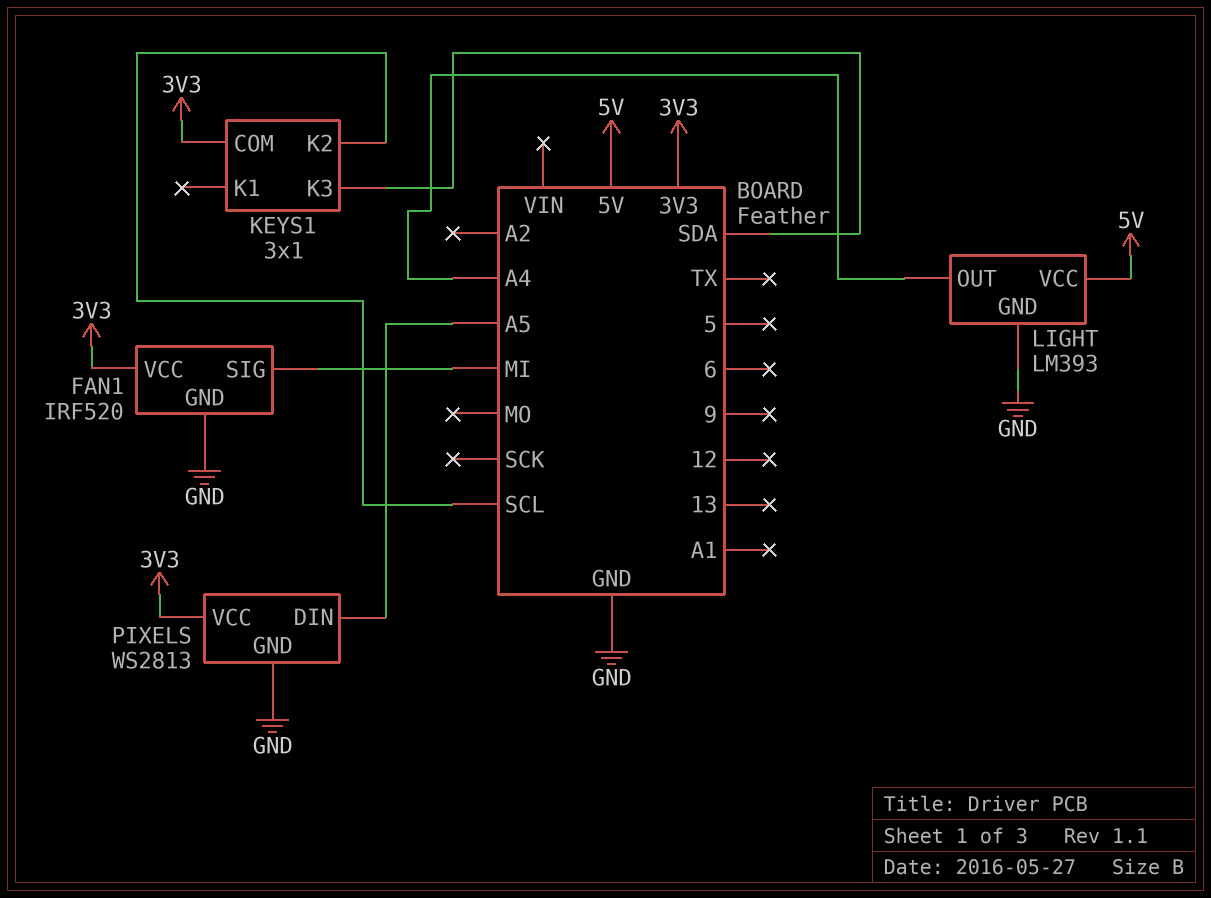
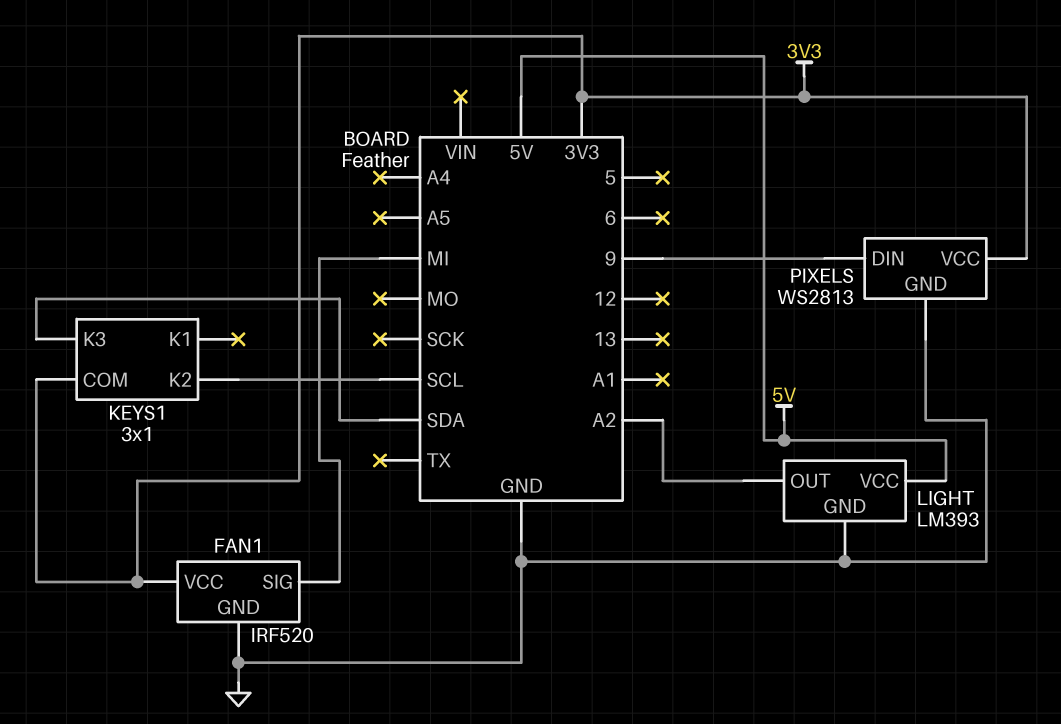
LIGHT pin OUT: A4 -> A2
PIXELS pin DIN: A5 -> 9

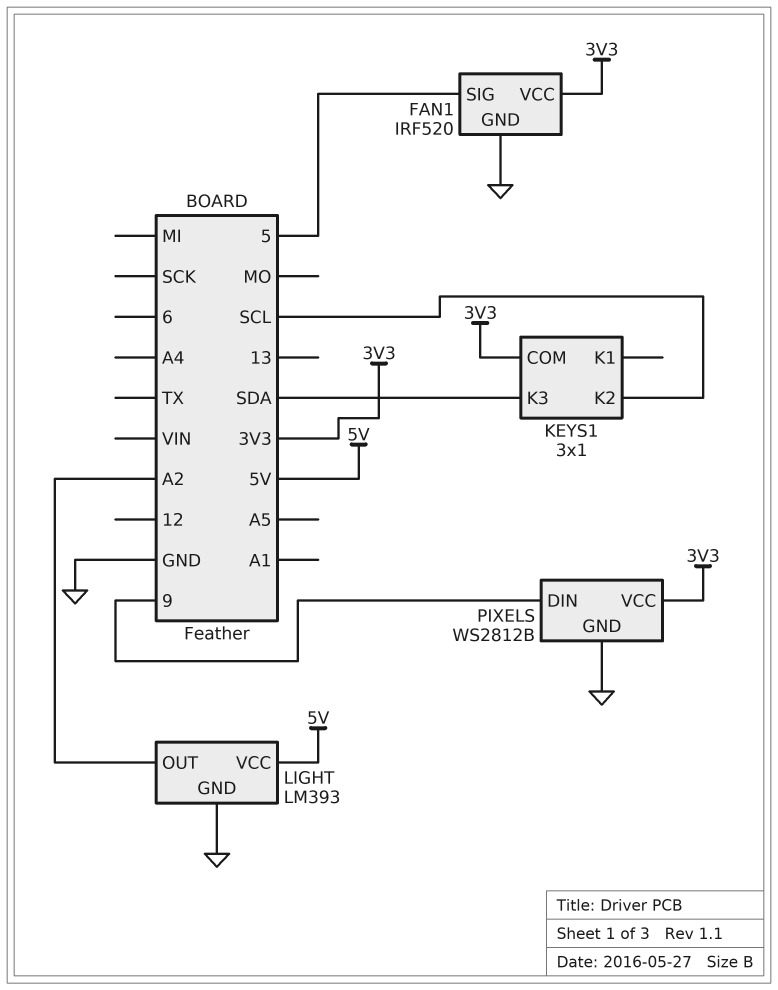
FAN1 pin SIG: MI -> 5
PIXELS: WS2813 -> WS2812B

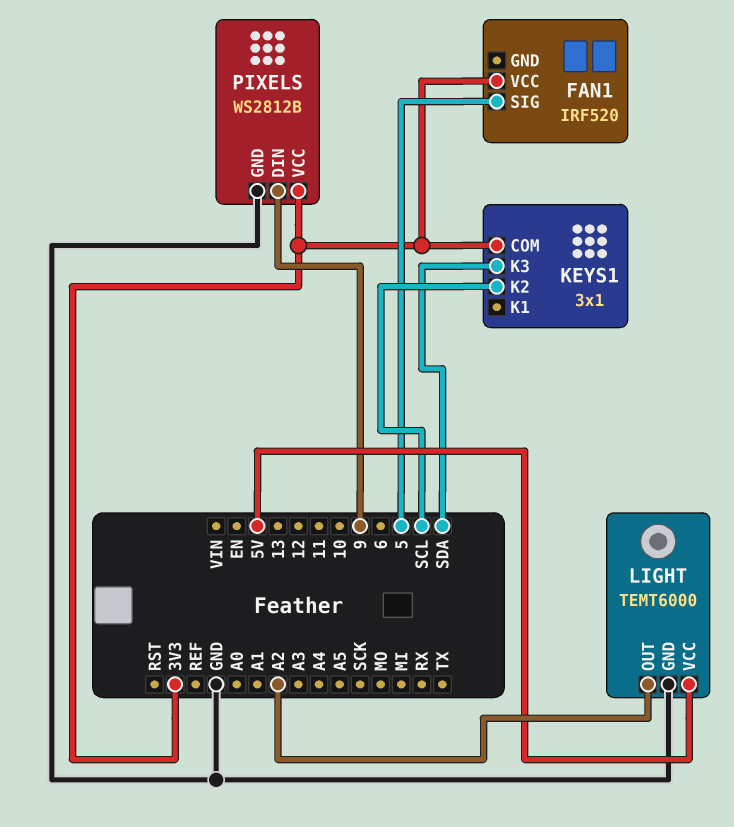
FAN1 pin GND: GND -> none
LIGHT: LM393 -> TEMT6000

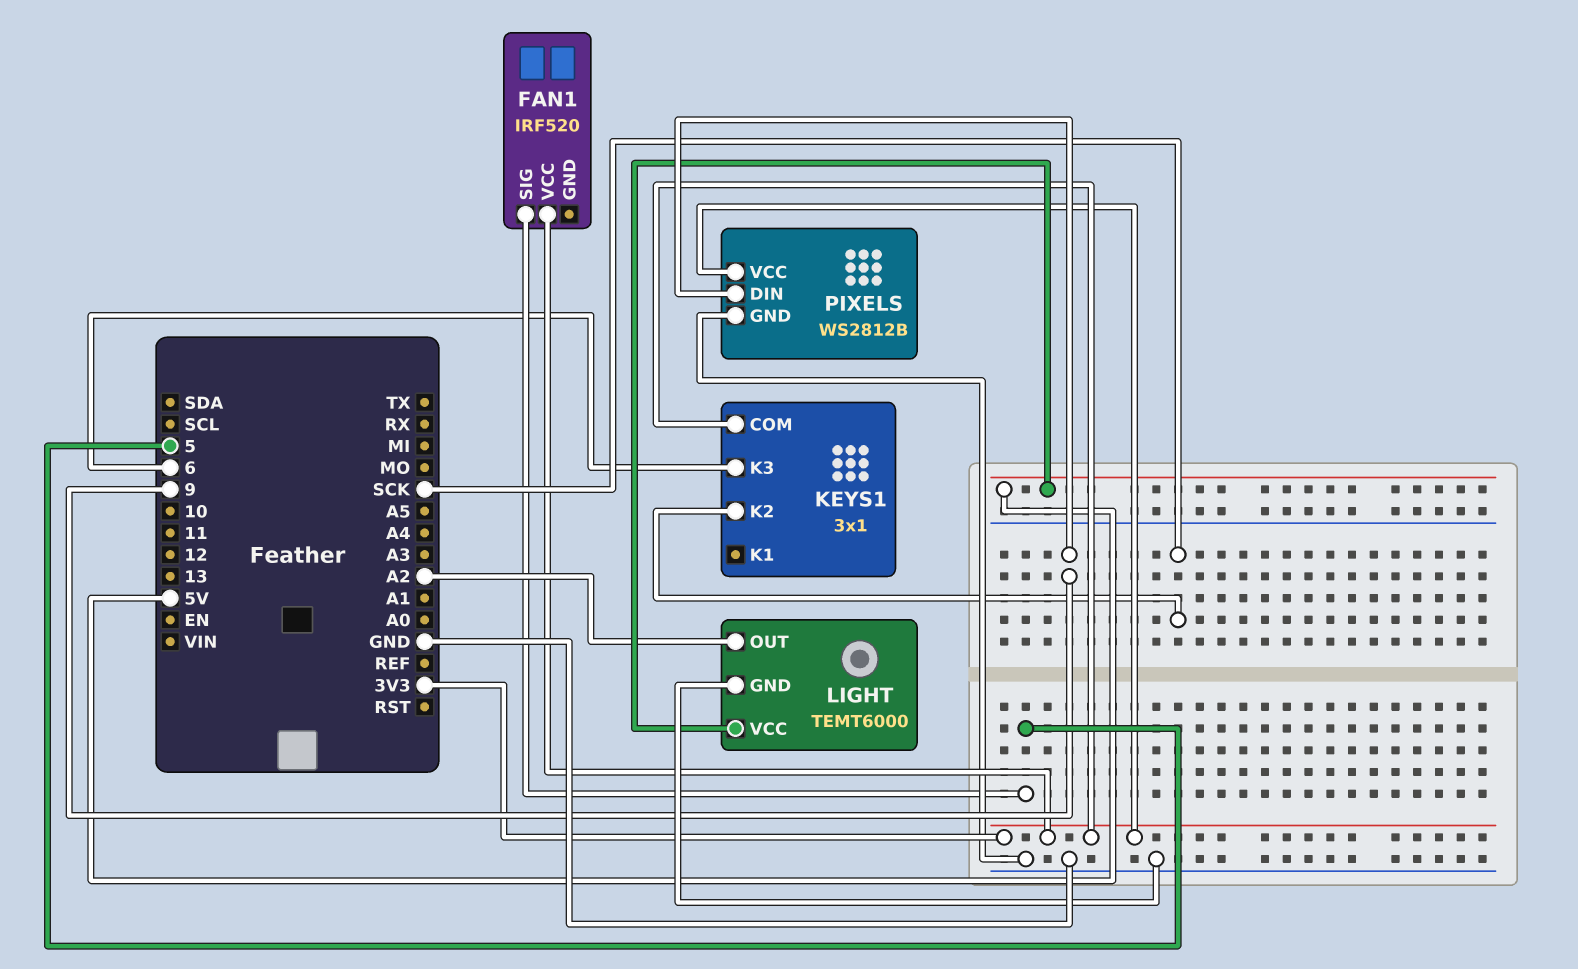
KEYS1 pin K2: SCL -> SCK
KEYS1 pin K3: SDA -> 6

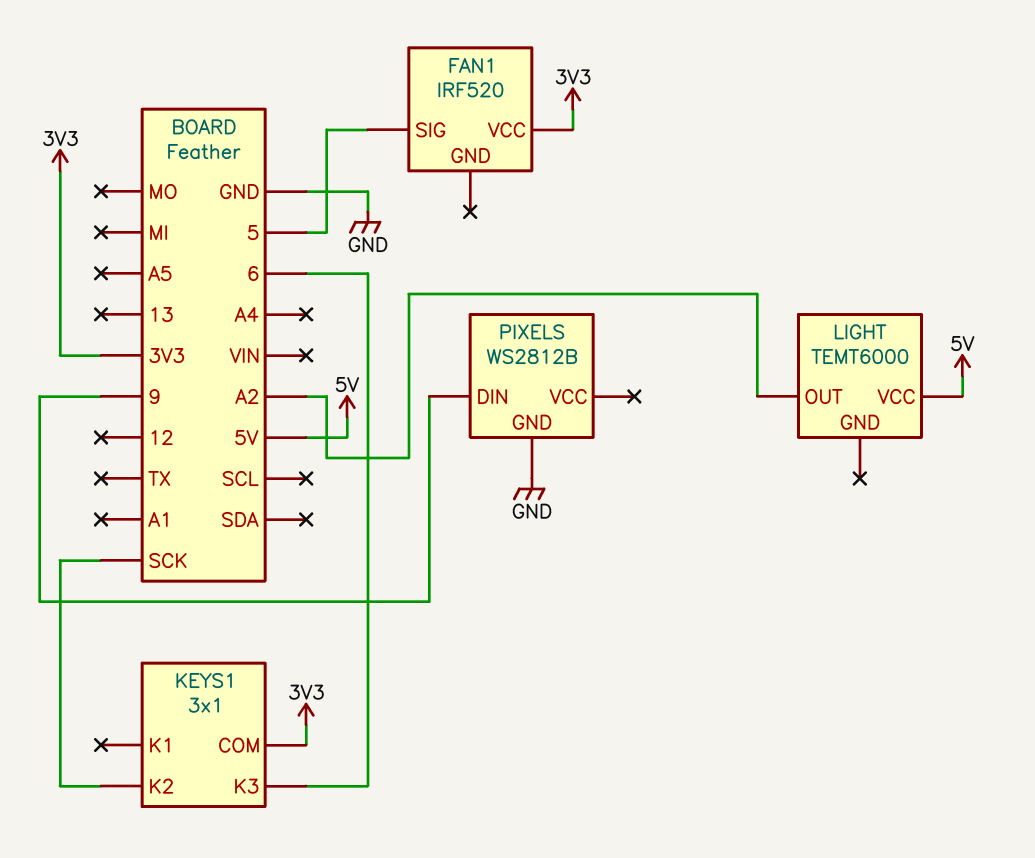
LIGHT pin GND: GND -> none
PIXELS pin VCC: 3V3 -> none

